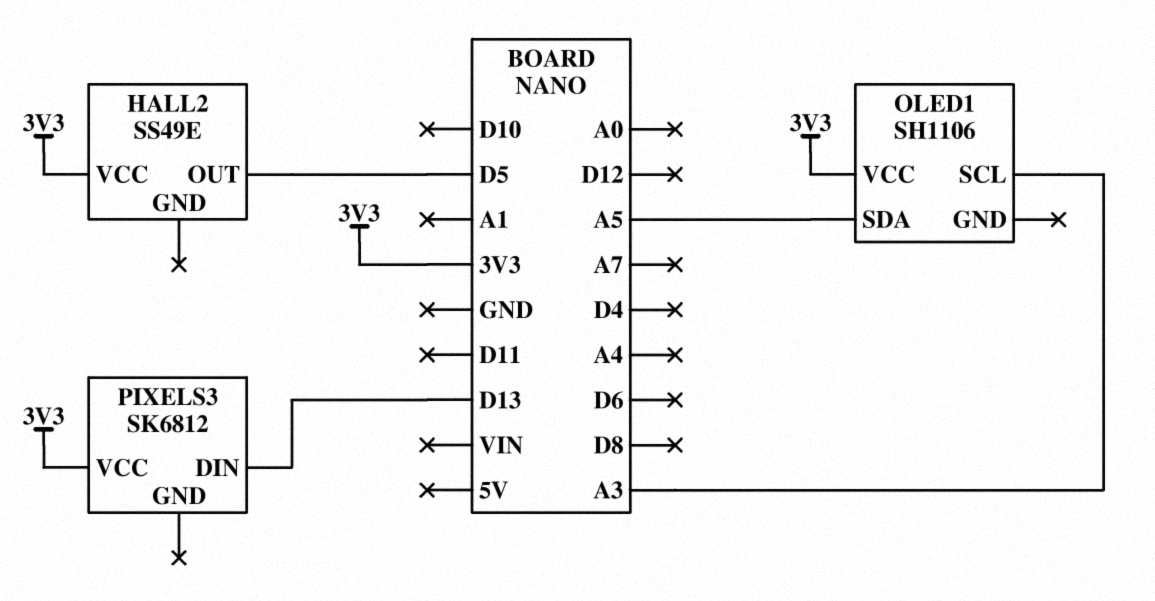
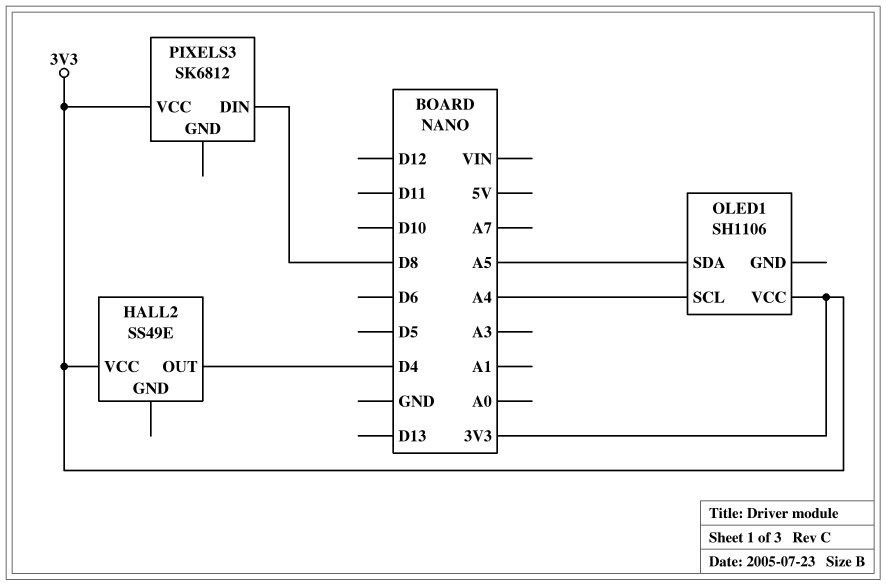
HALL2 pin OUT: D5 -> D4
OLED1 pin SCL: A3 -> A4
PIXELS3 pin DIN: D13 -> D8

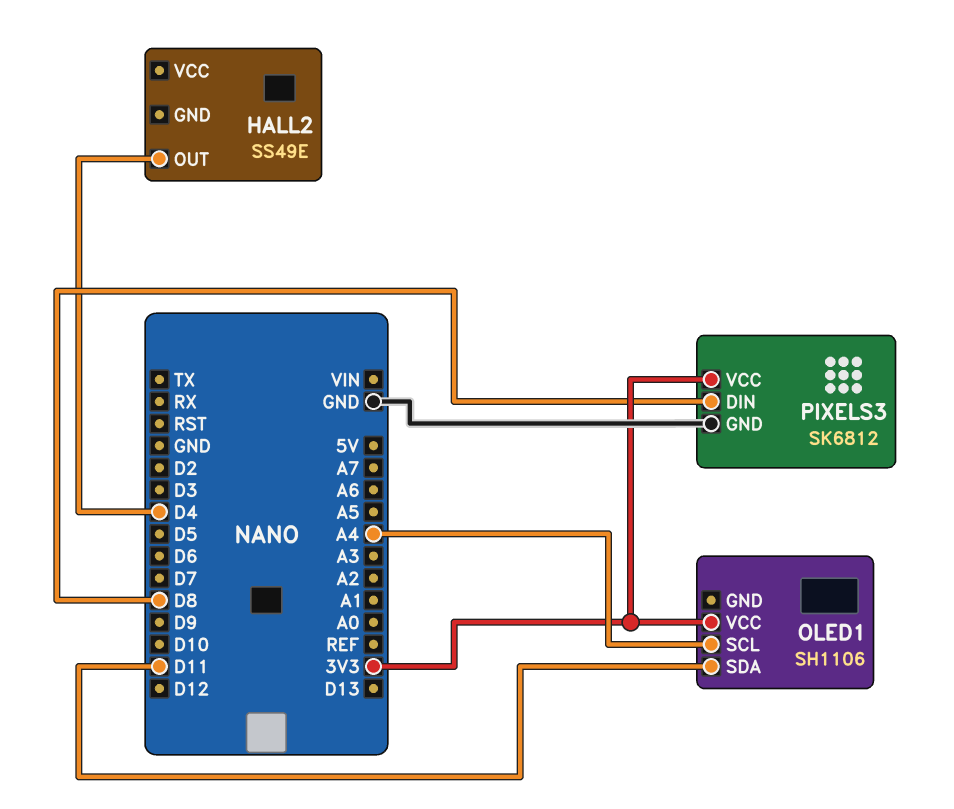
HALL2 pin VCC: 3V3 -> none
OLED1 pin SDA: A5 -> D11
PIXELS3 pin GND: none -> GND

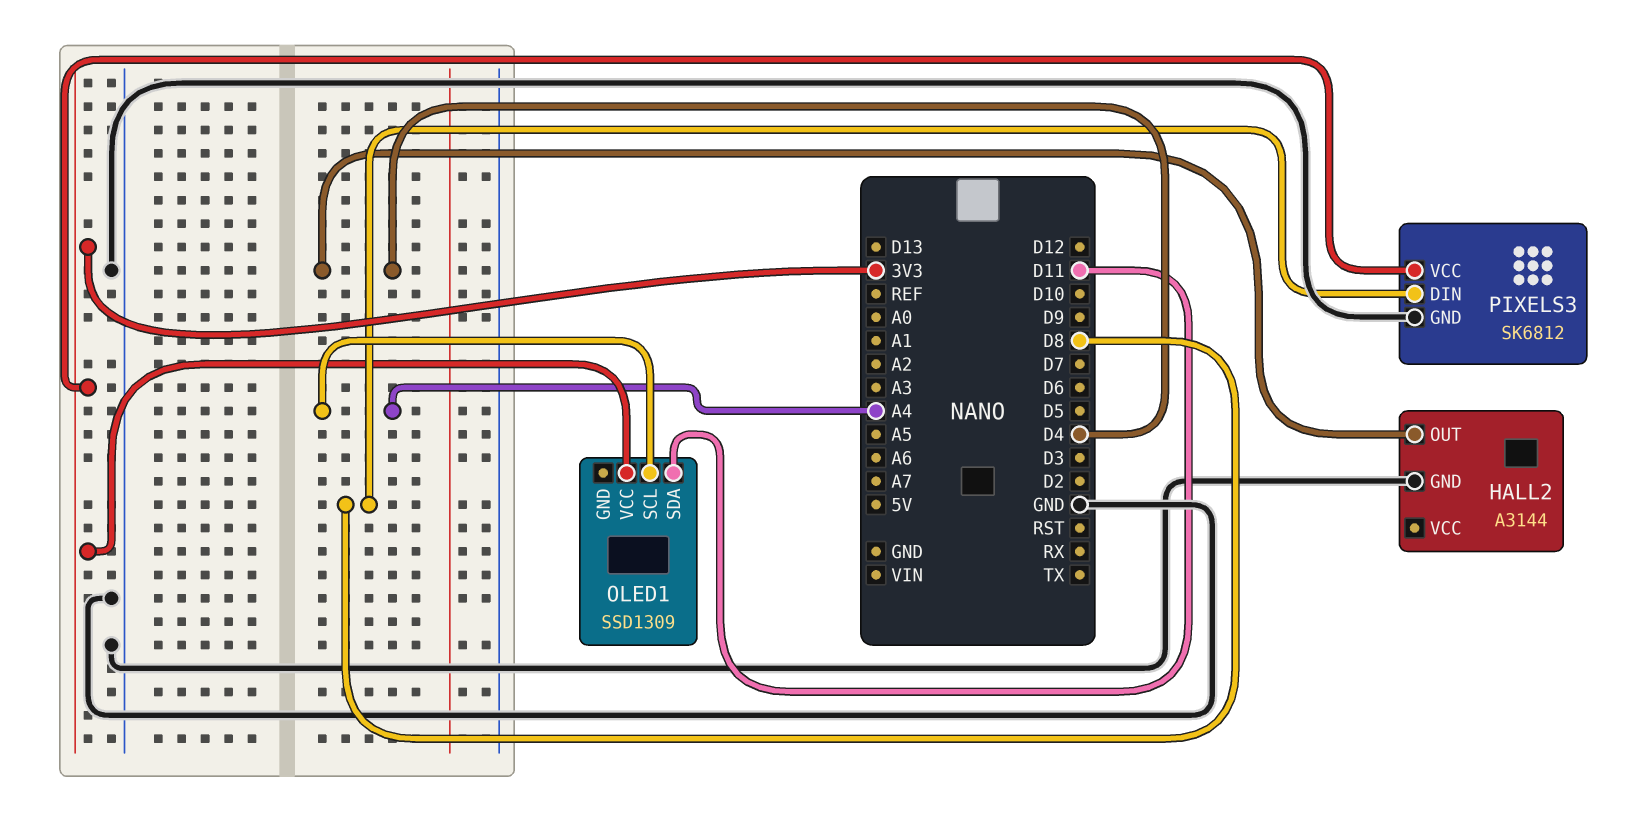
HALL2: SS49E -> A3144
HALL2 pin GND: none -> GND
OLED1: SH1106 -> SSD1309

